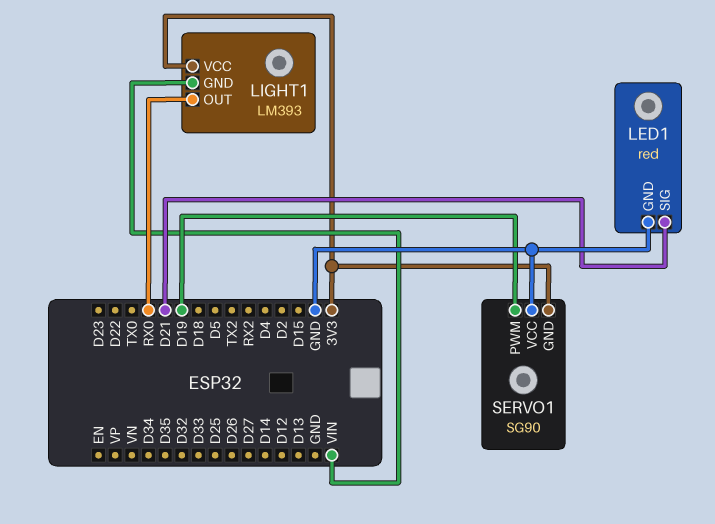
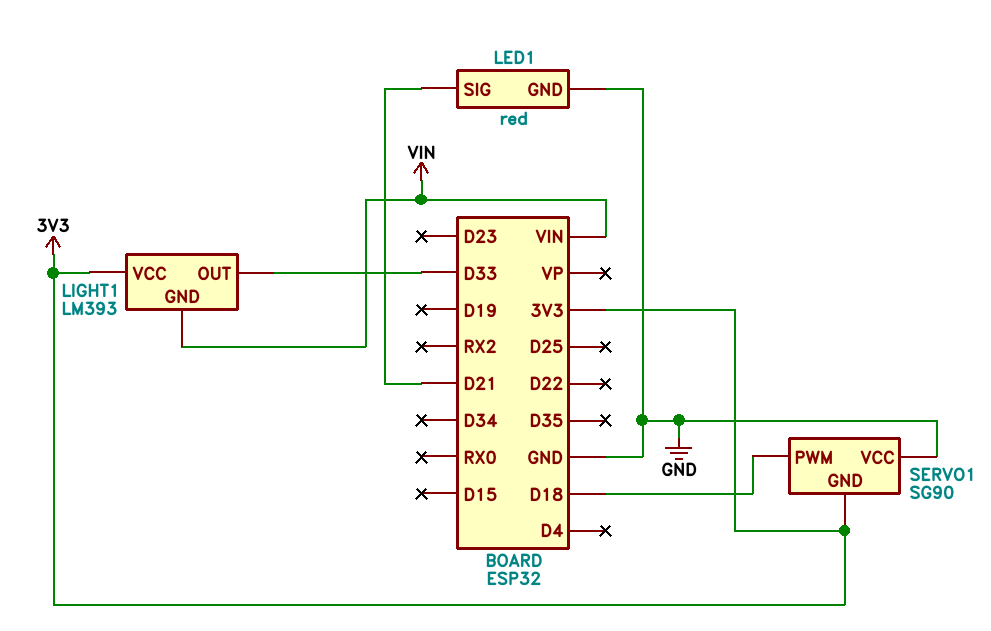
LIGHT1 pin OUT: RX0 -> D33
SERVO1 pin PWM: D19 -> D18

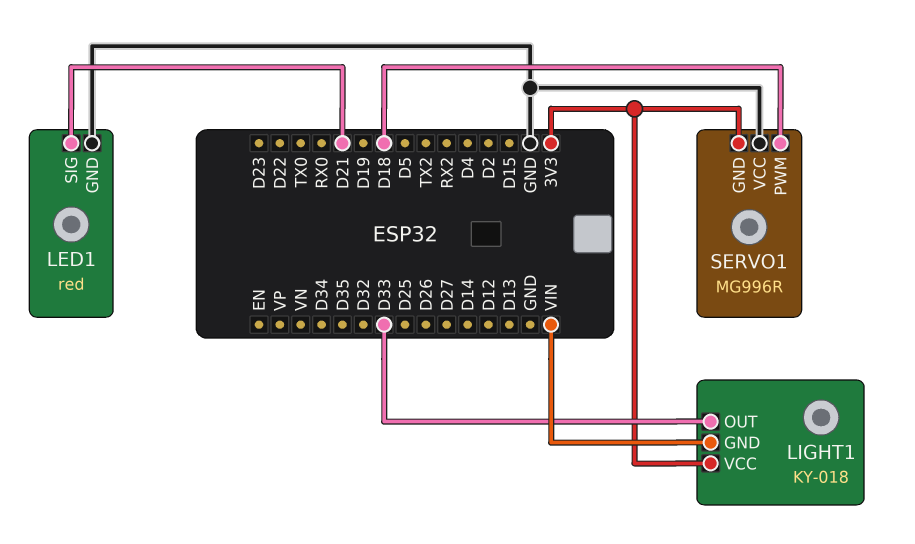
LIGHT1: LM393 -> KY-018
SERVO1: SG90 -> MG996R

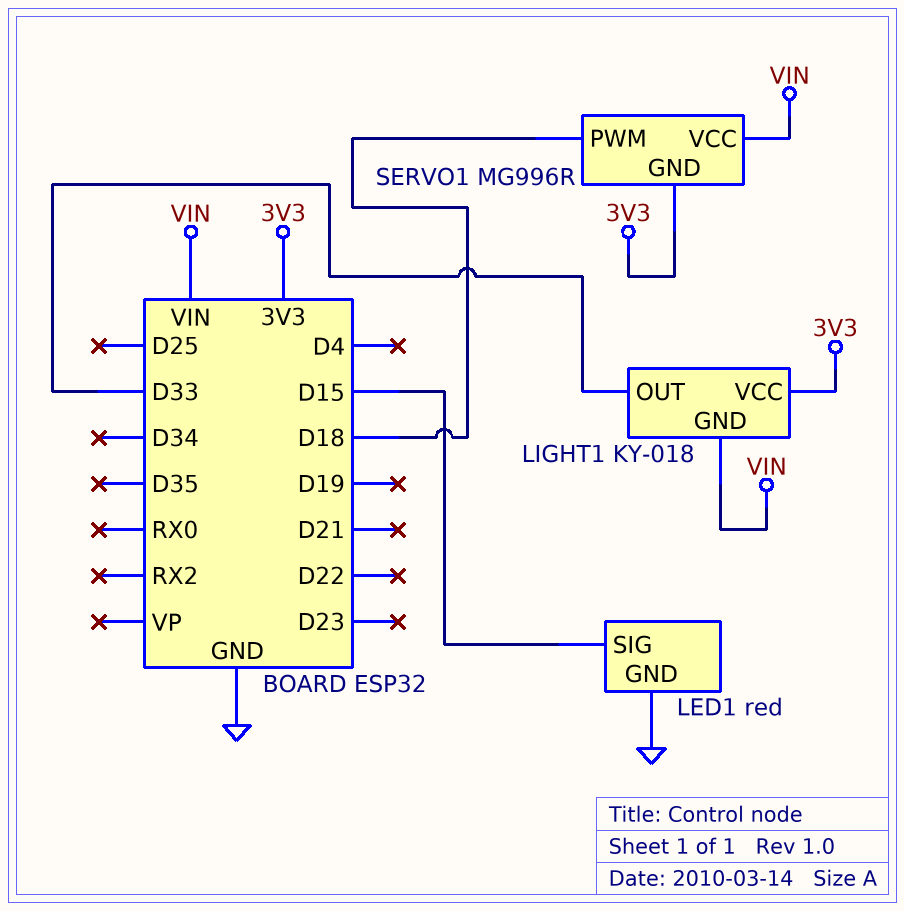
LED1 pin SIG: D21 -> D15
SERVO1 pin VCC: GND -> VIN

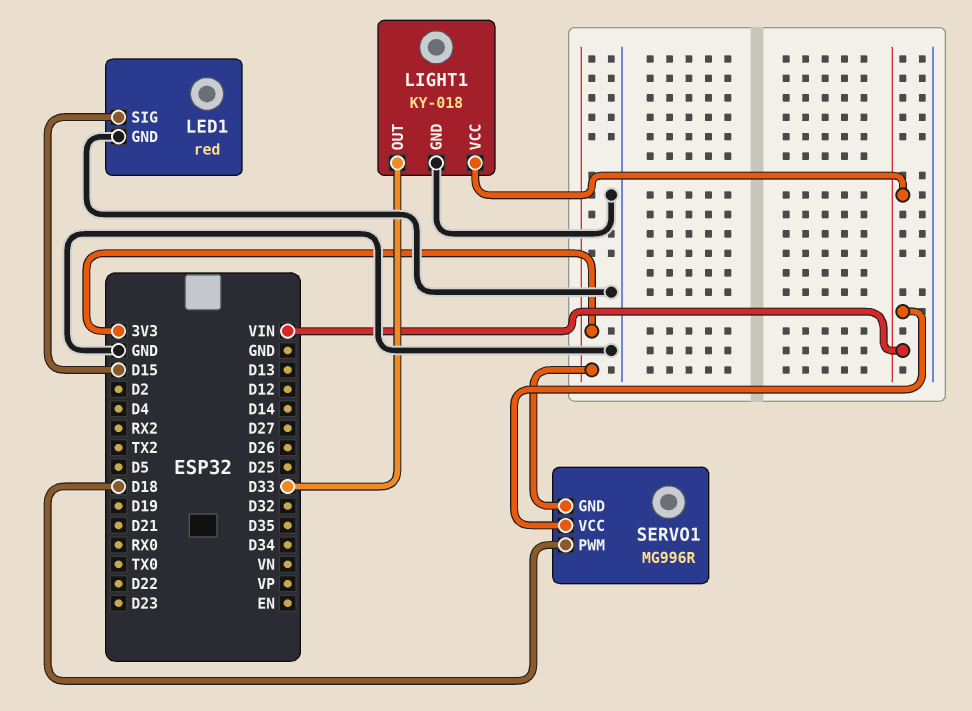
LIGHT1 pin GND: VIN -> GND
LIGHT1 pin VCC: 3V3 -> VIN

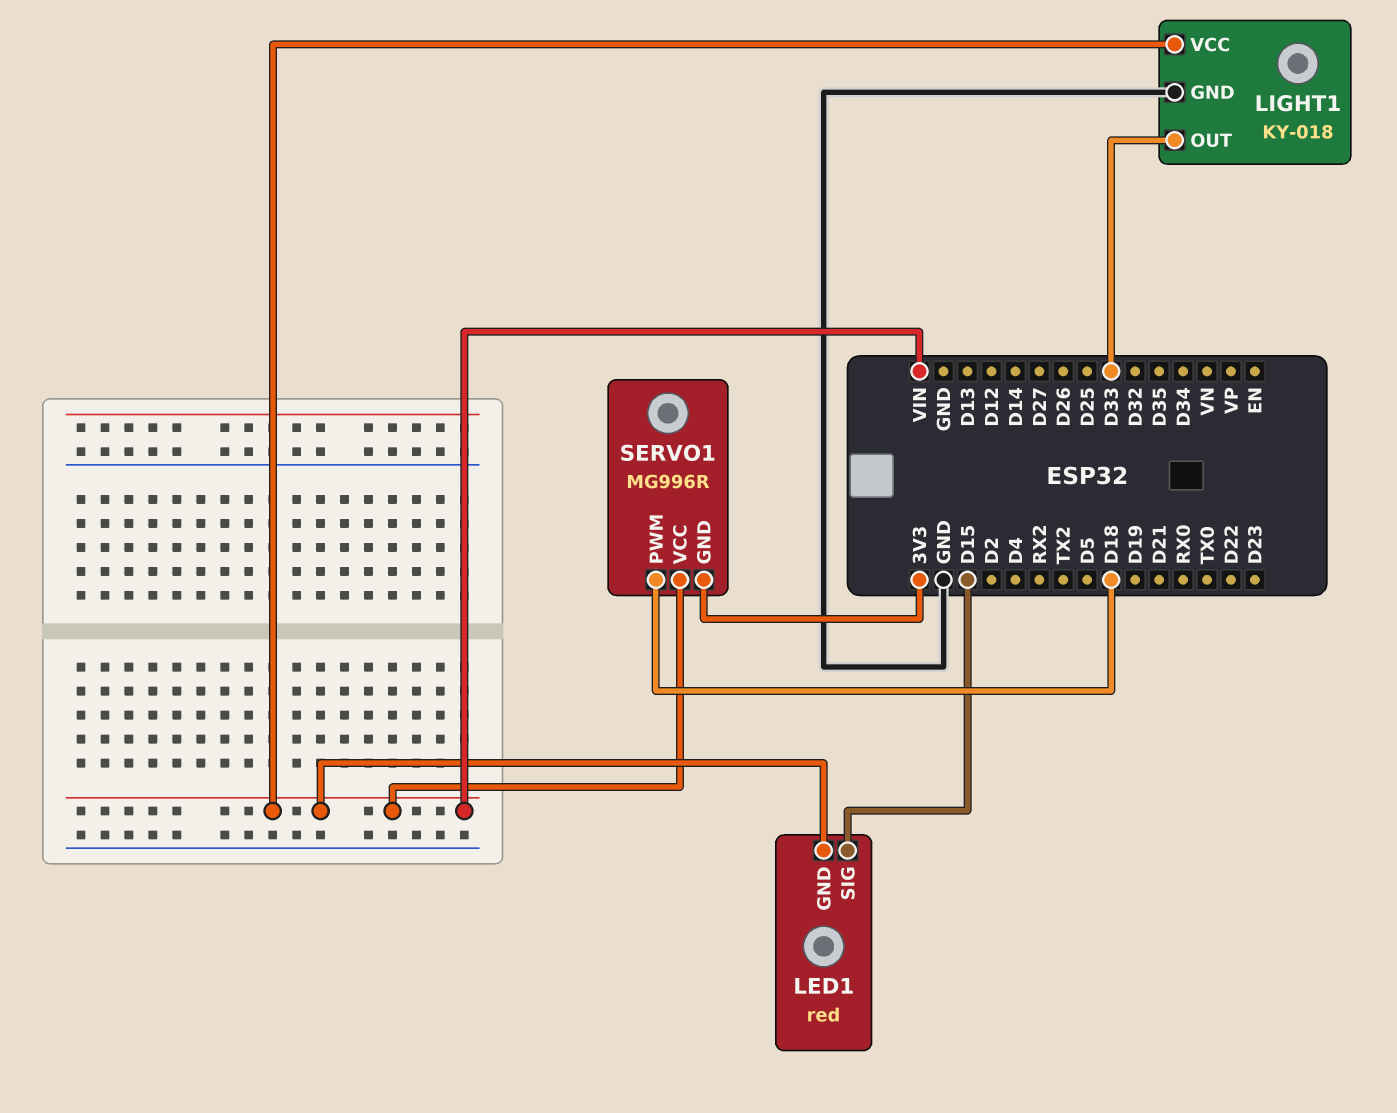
LED1 pin GND: GND -> VIN

